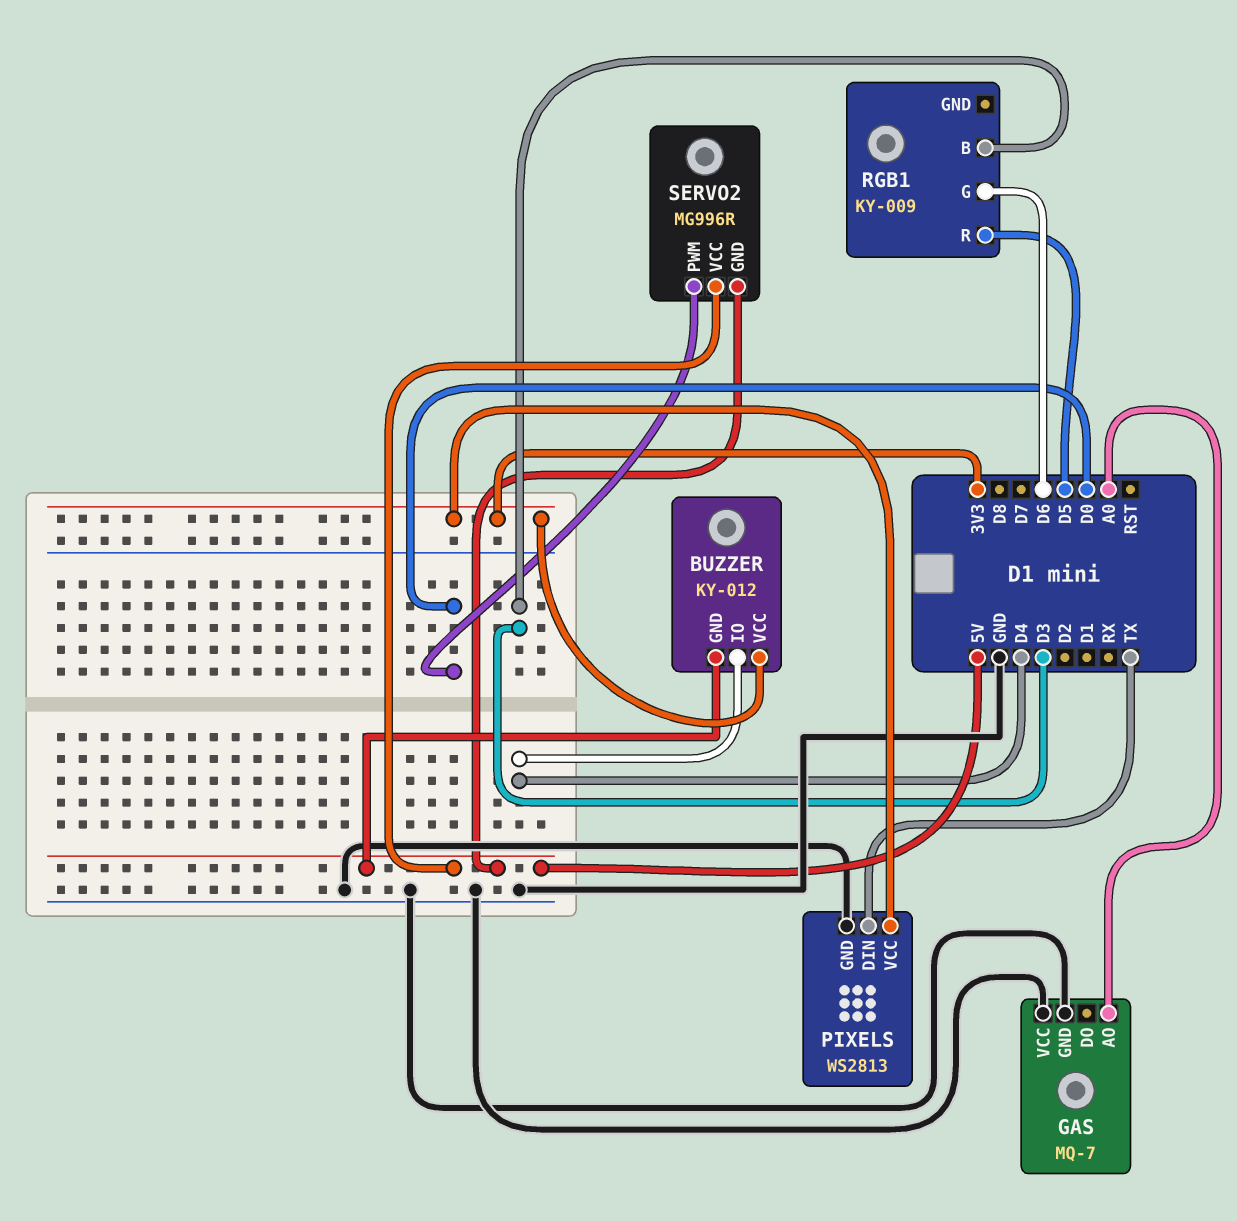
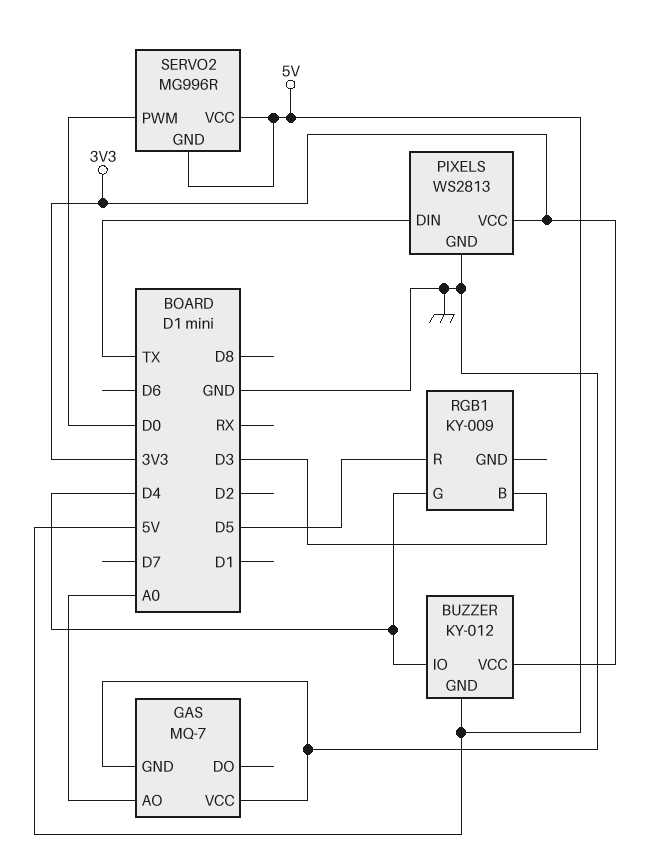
RGB1 pin G: D6 -> D4

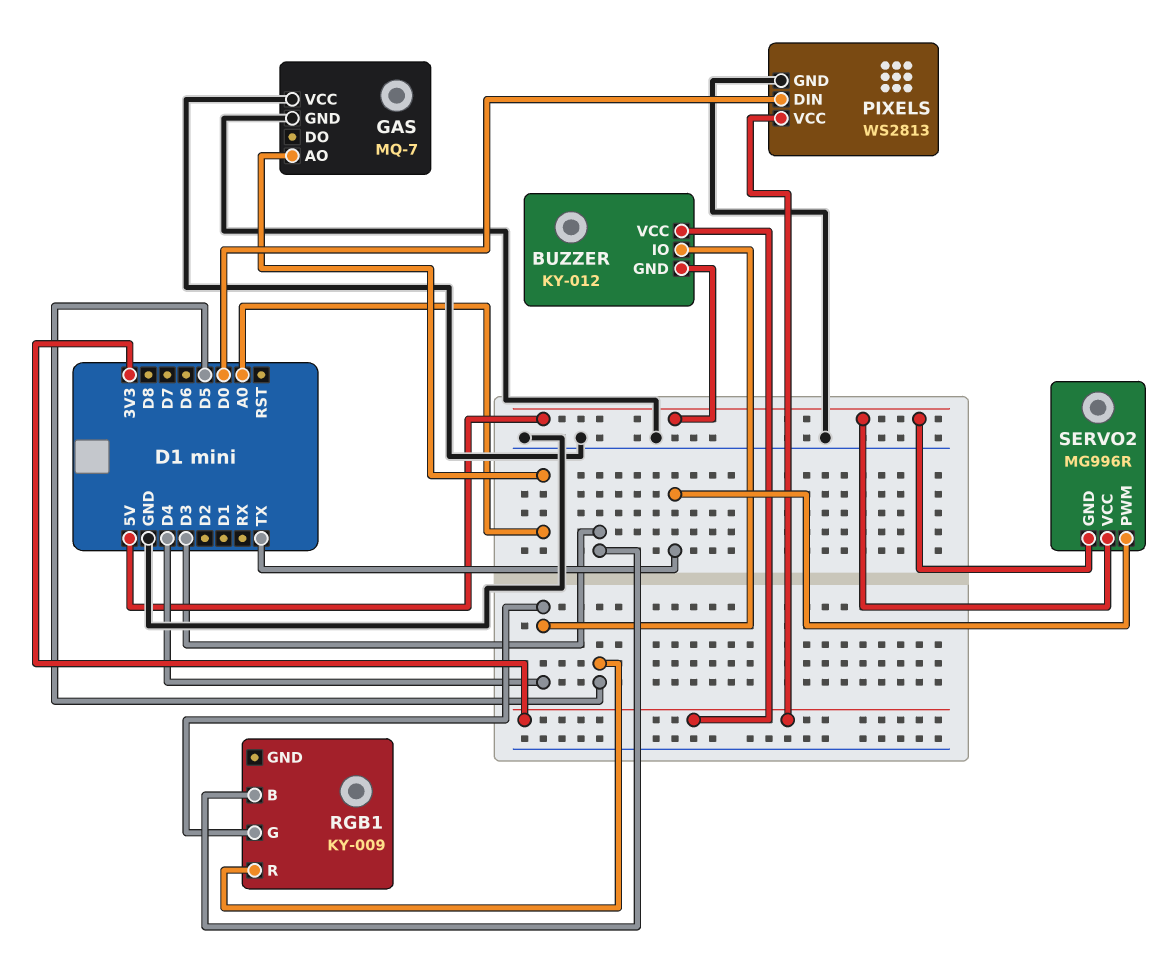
PIXELS pin DIN: TX -> D0
SERVO2 pin PWM: D0 -> TX

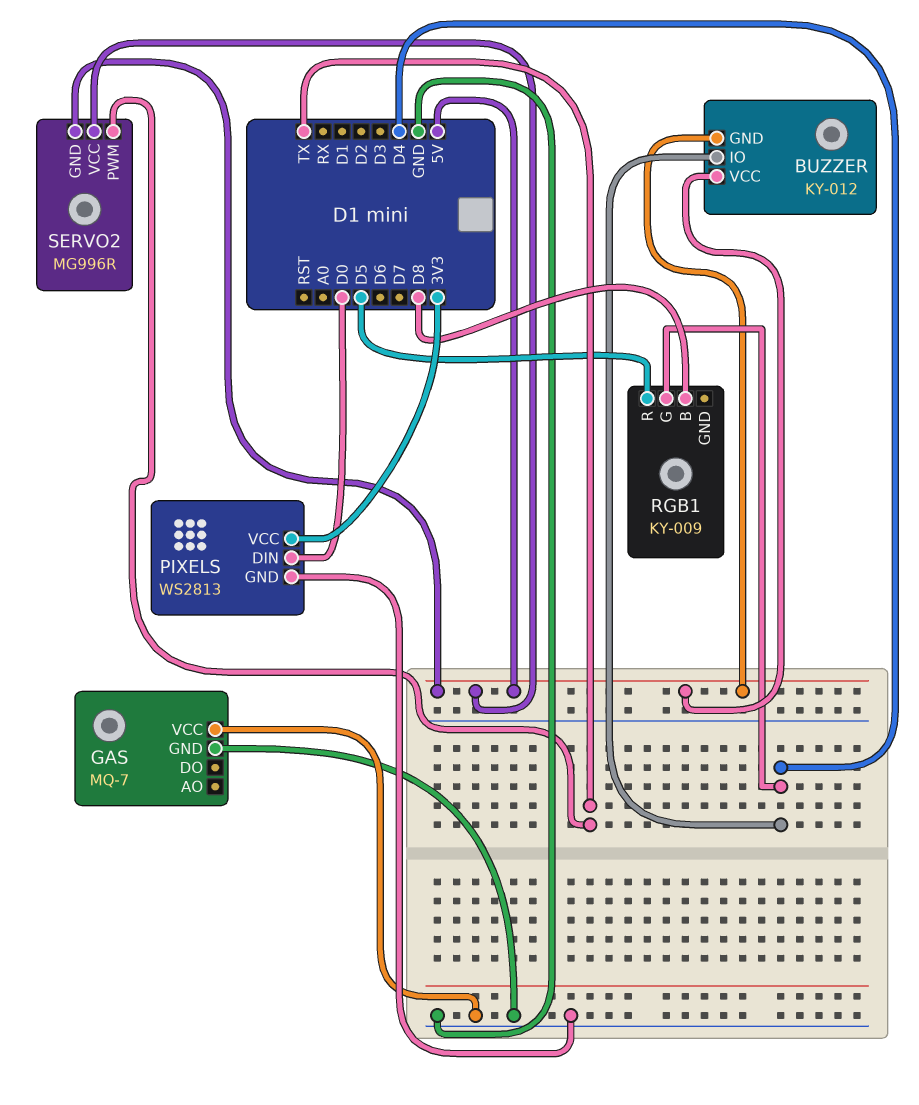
BUZZER pin VCC: 3V3 -> 5V
GAS pin AO: A0 -> none
RGB1 pin B: D3 -> D8

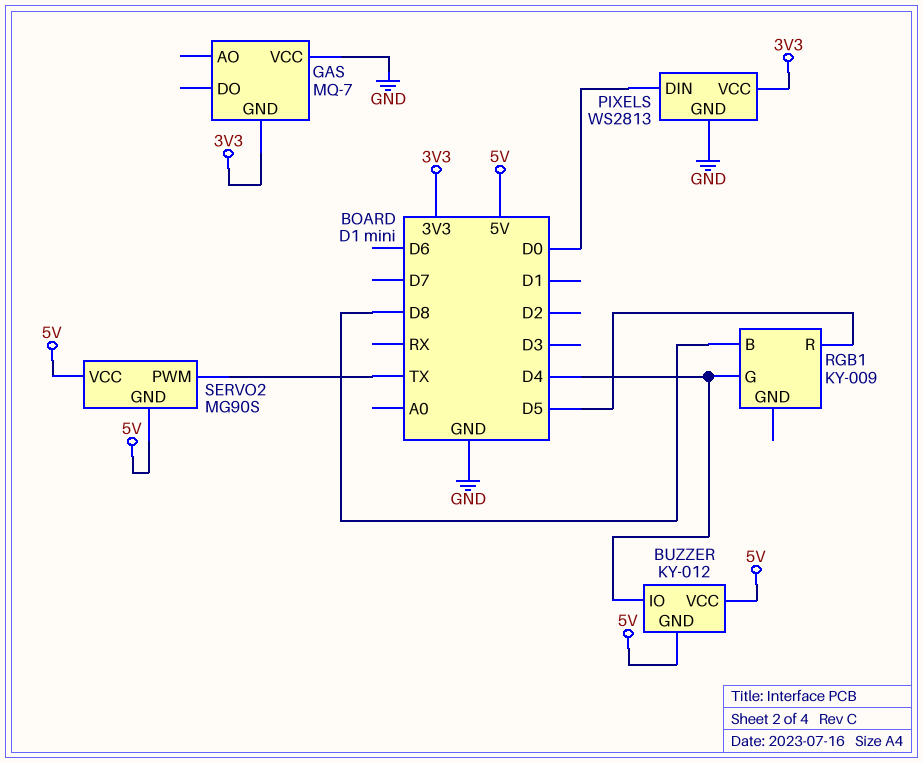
GAS pin GND: GND -> 3V3
SERVO2: MG996R -> MG90S

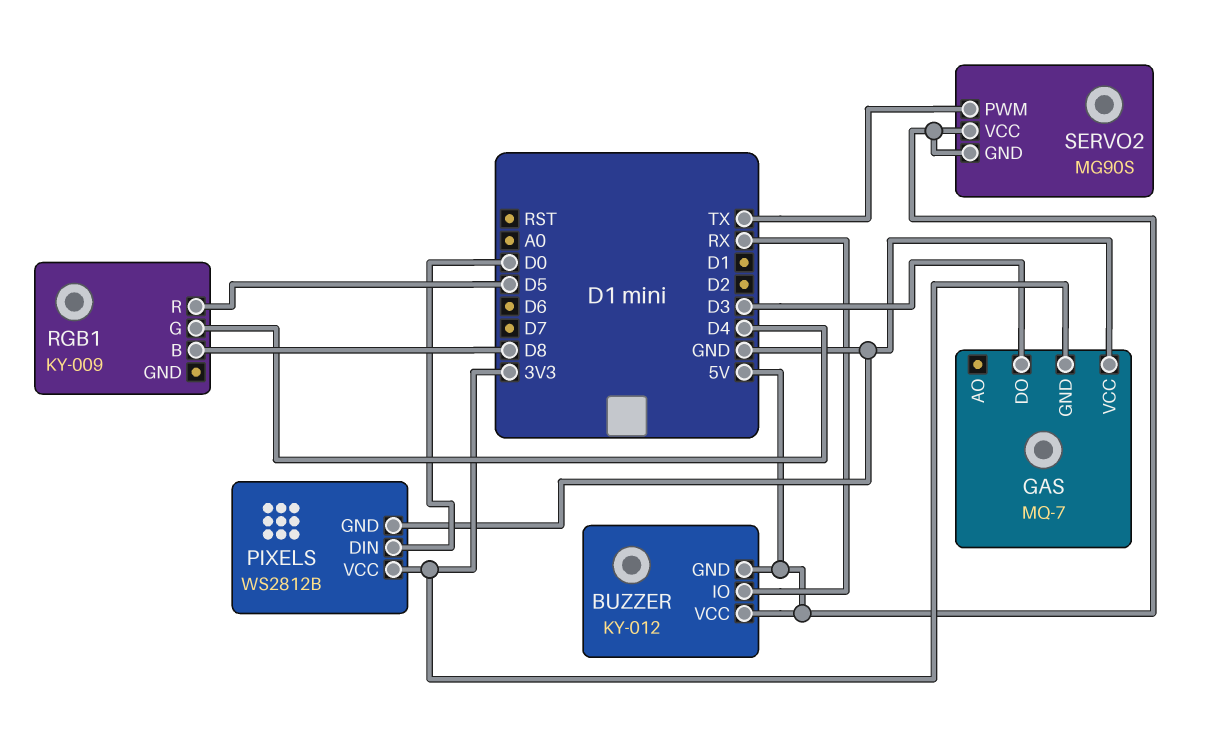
BUZZER pin IO: D4 -> RX
GAS pin DO: none -> D3
PIXELS: WS2813 -> WS2812B

